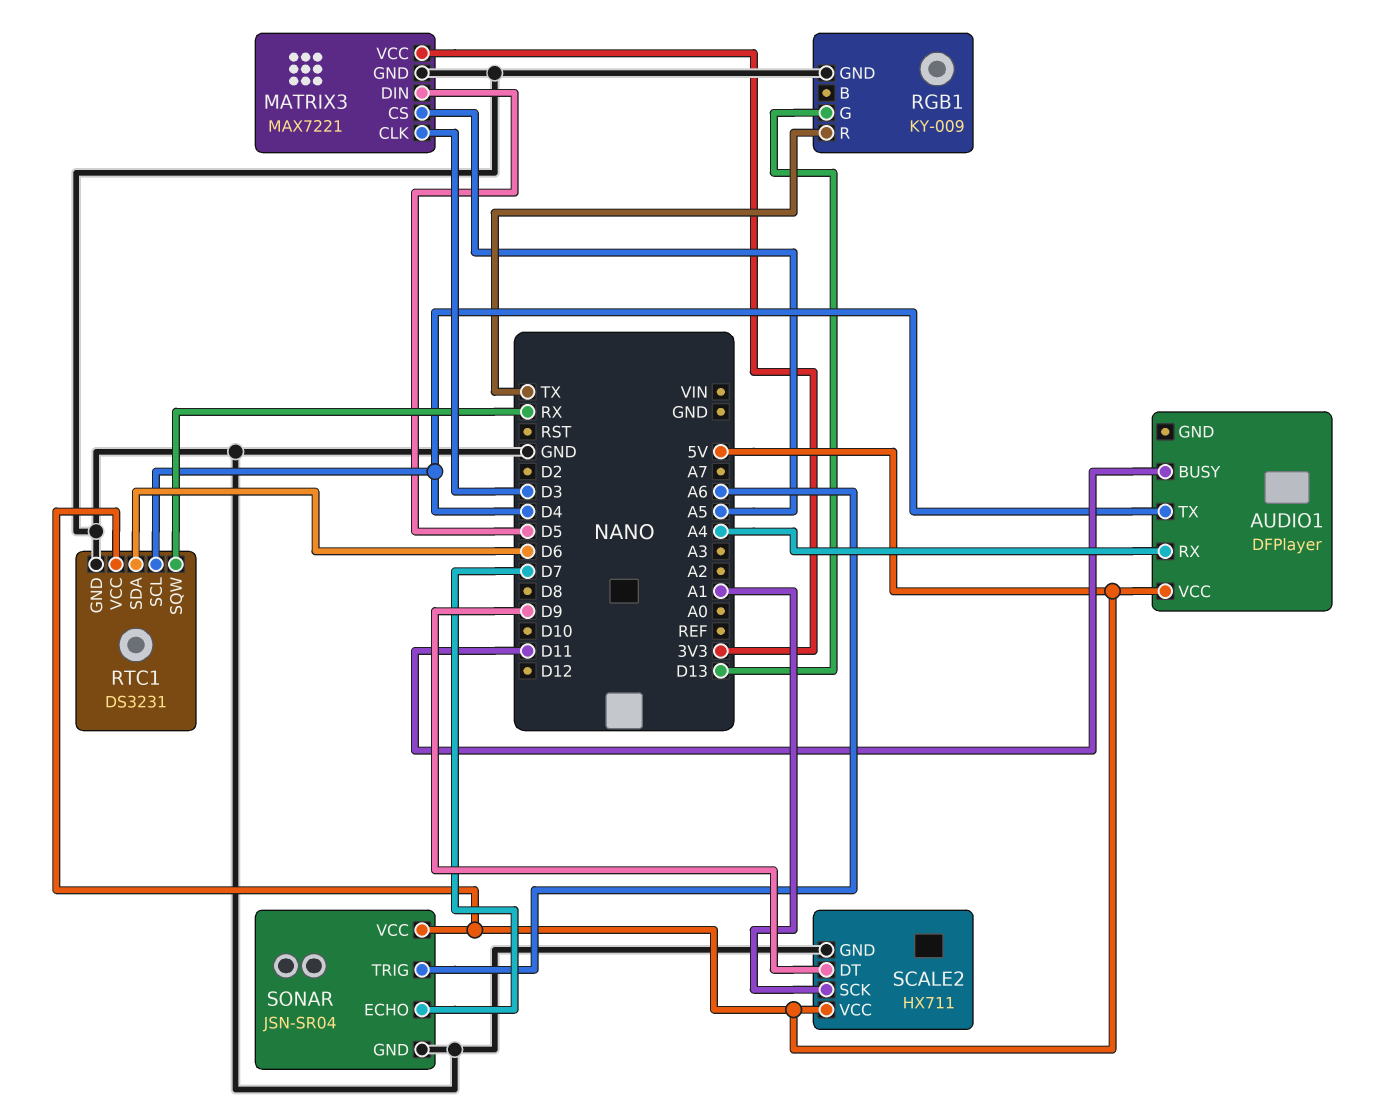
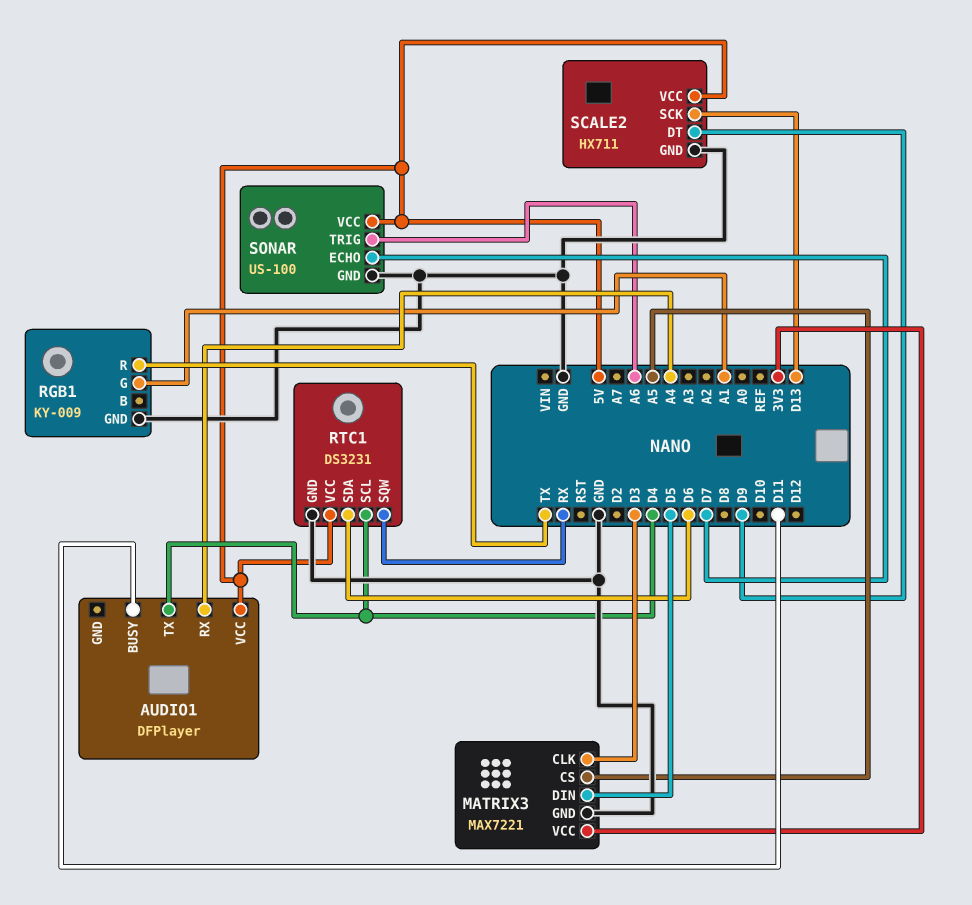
RGB1 pin G: D13 -> A1
SCALE2 pin SCK: A1 -> D13
SONAR: JSN-SR04 -> US-100

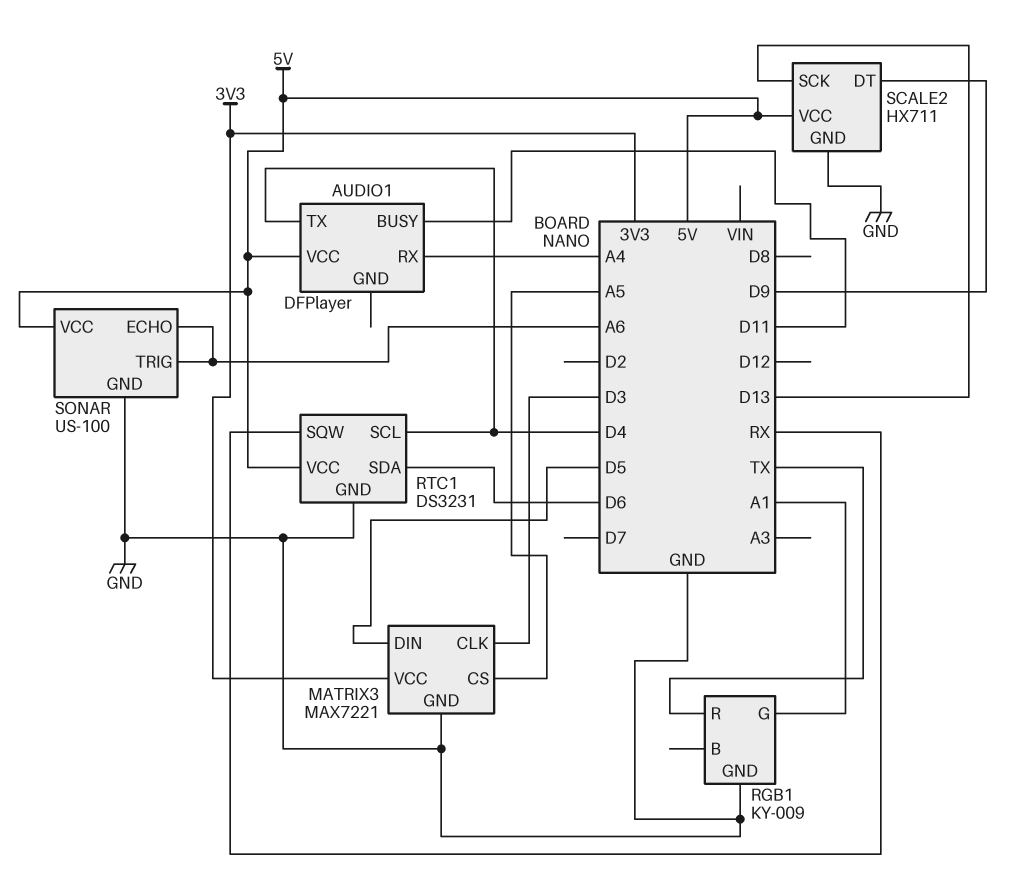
SONAR pin ECHO: D7 -> A6

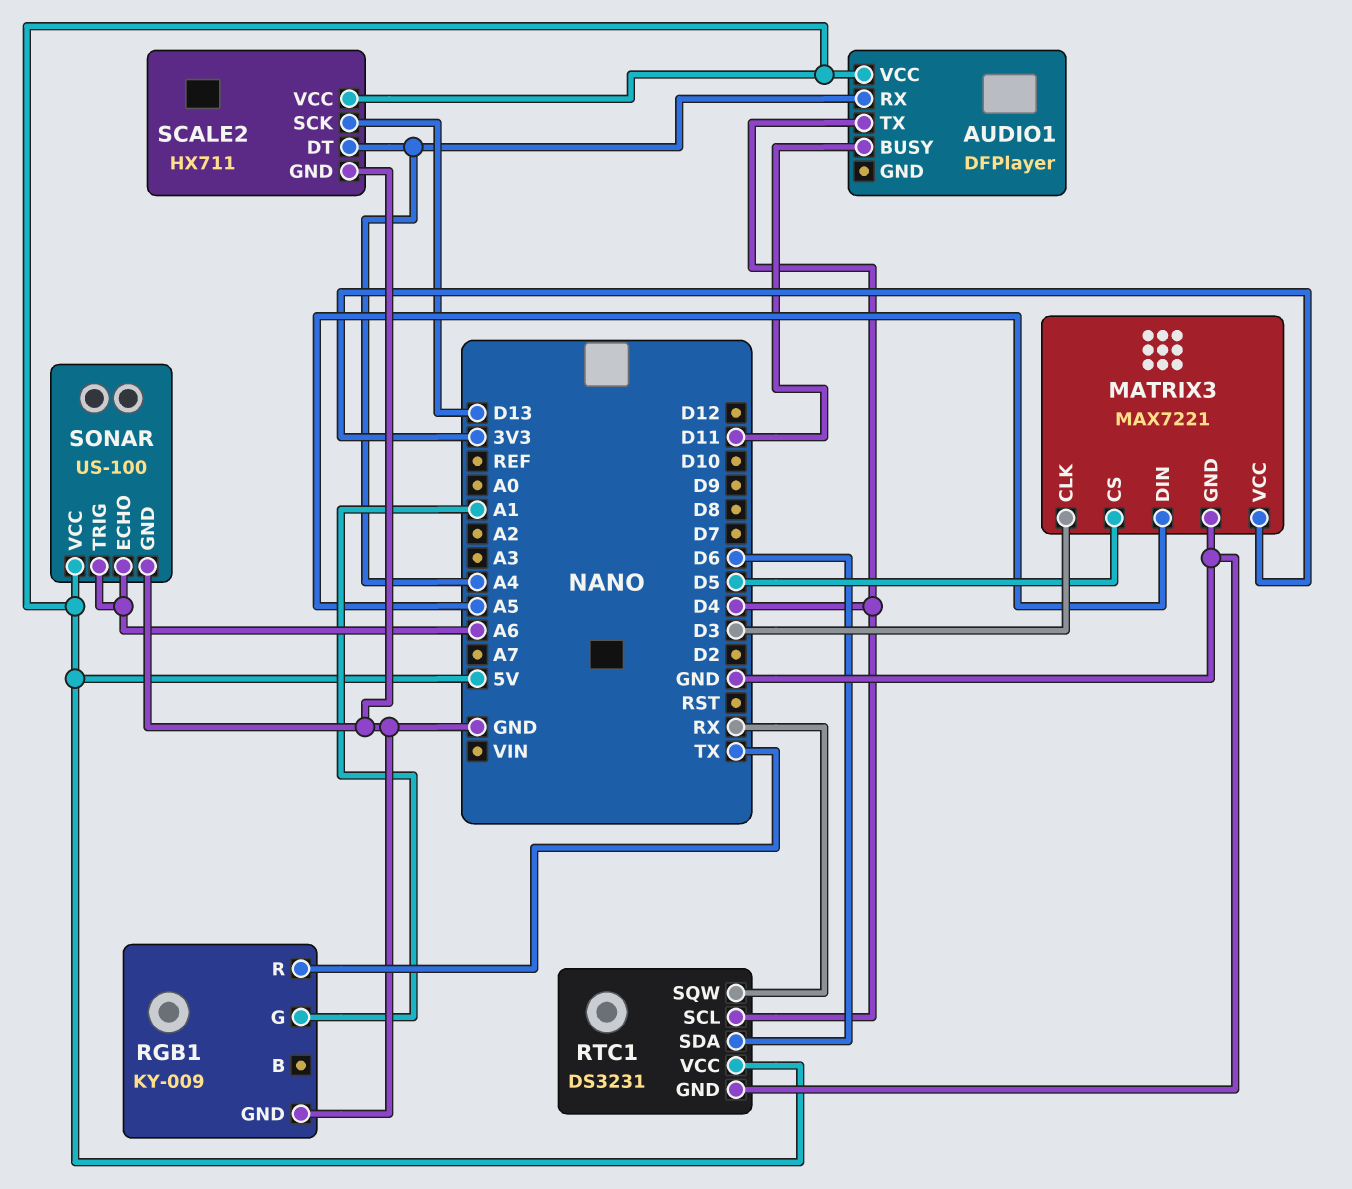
MATRIX3 pin CS: A5 -> D5
MATRIX3 pin DIN: D5 -> A5
SCALE2 pin DT: D9 -> A4

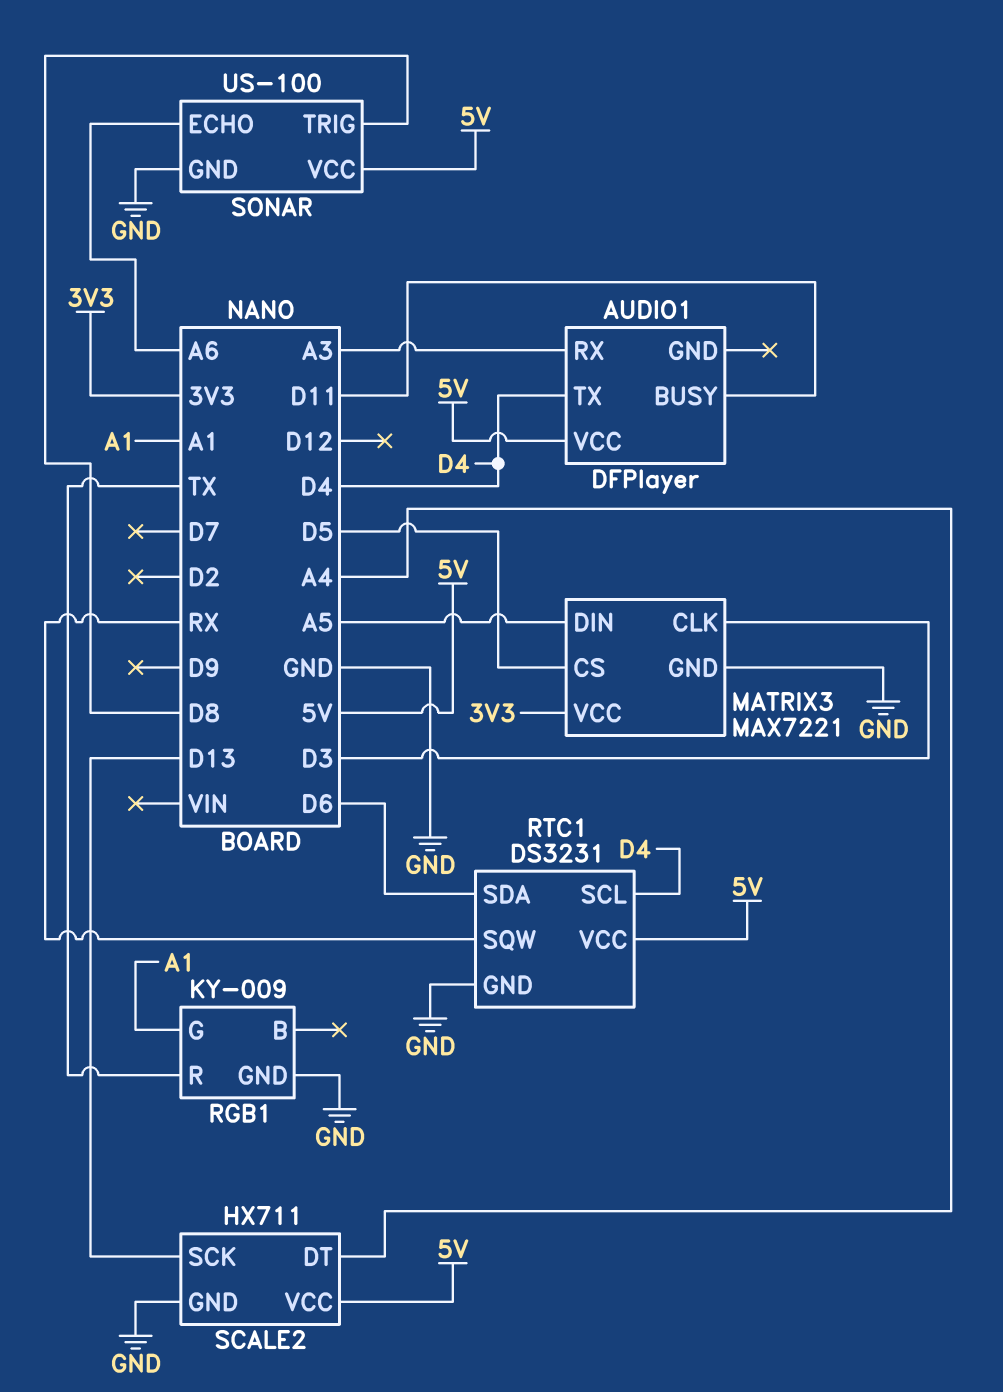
AUDIO1 pin RX: A4 -> A3
SONAR pin TRIG: A6 -> D8

